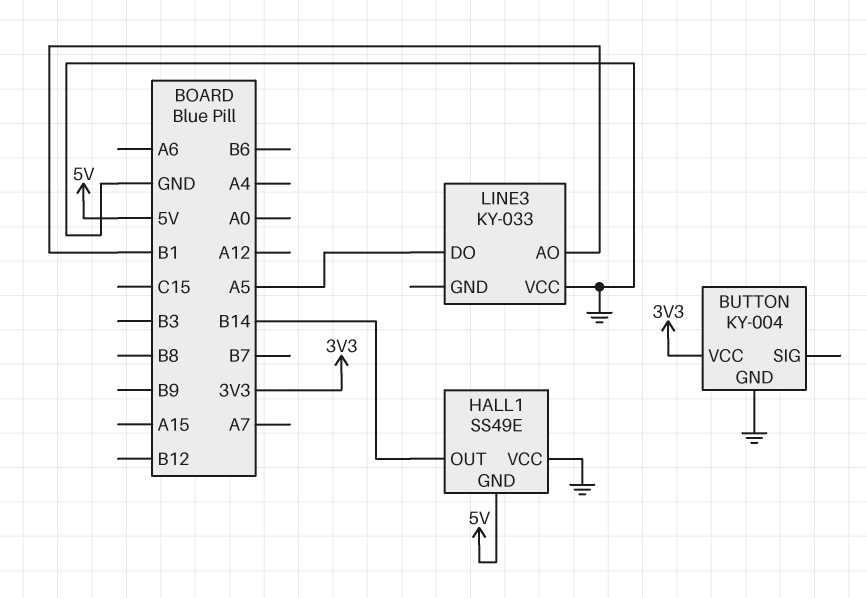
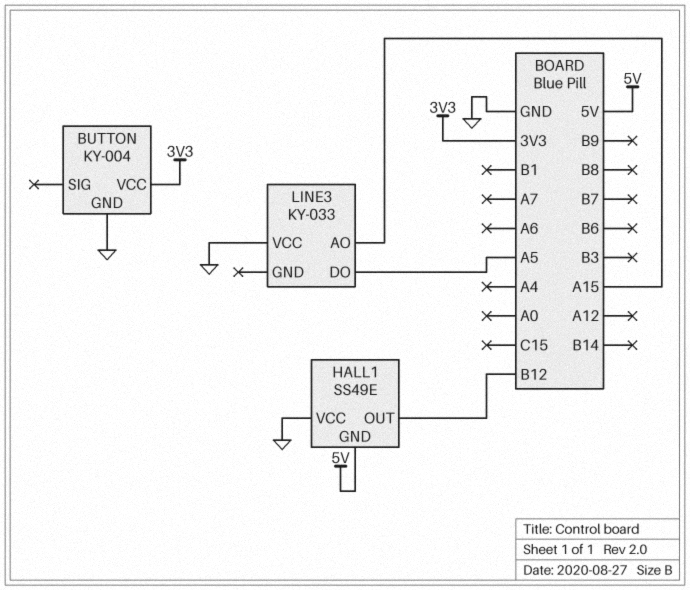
HALL1 pin OUT: B14 -> B12
LINE3 pin AO: B1 -> A15

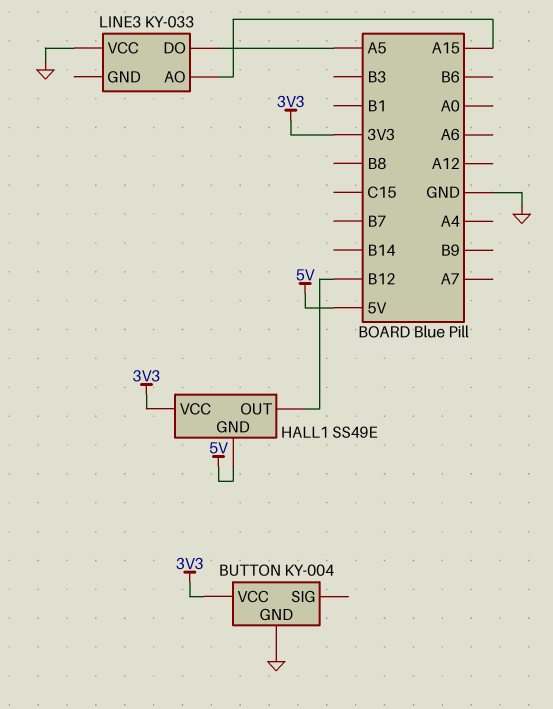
HALL1 pin VCC: GND -> 3V3

